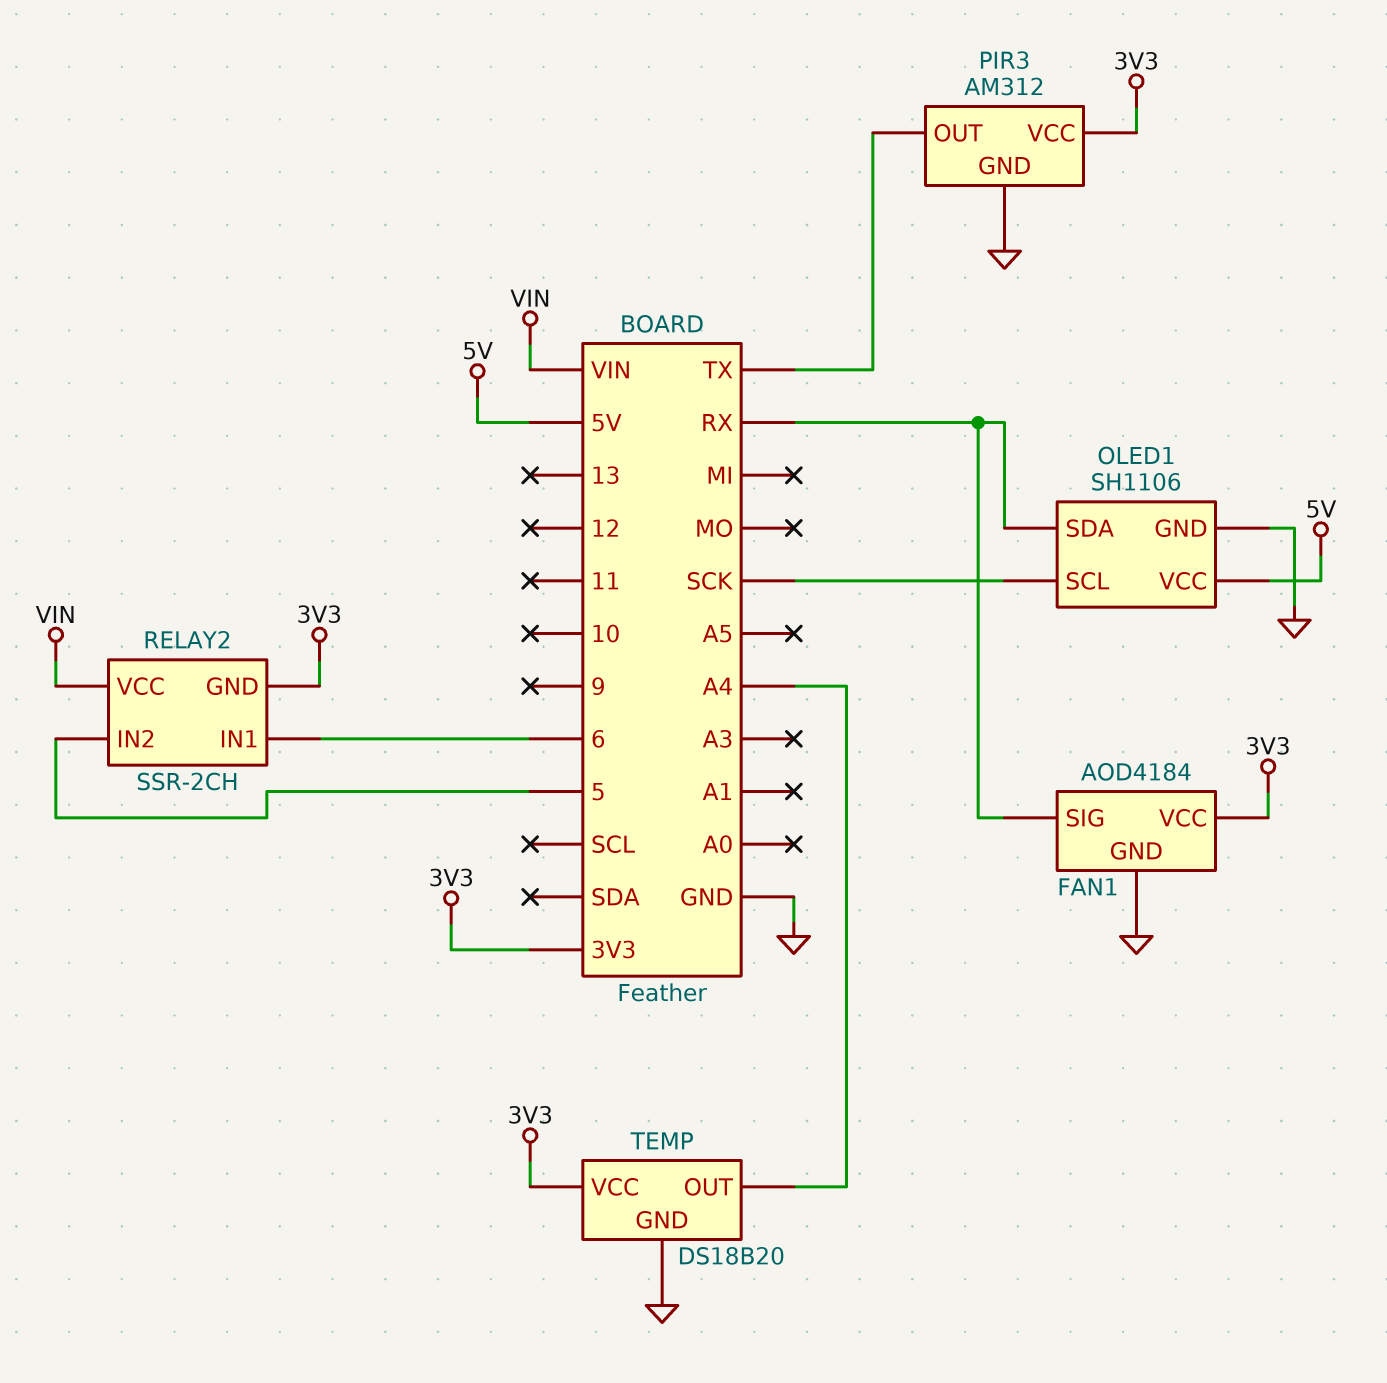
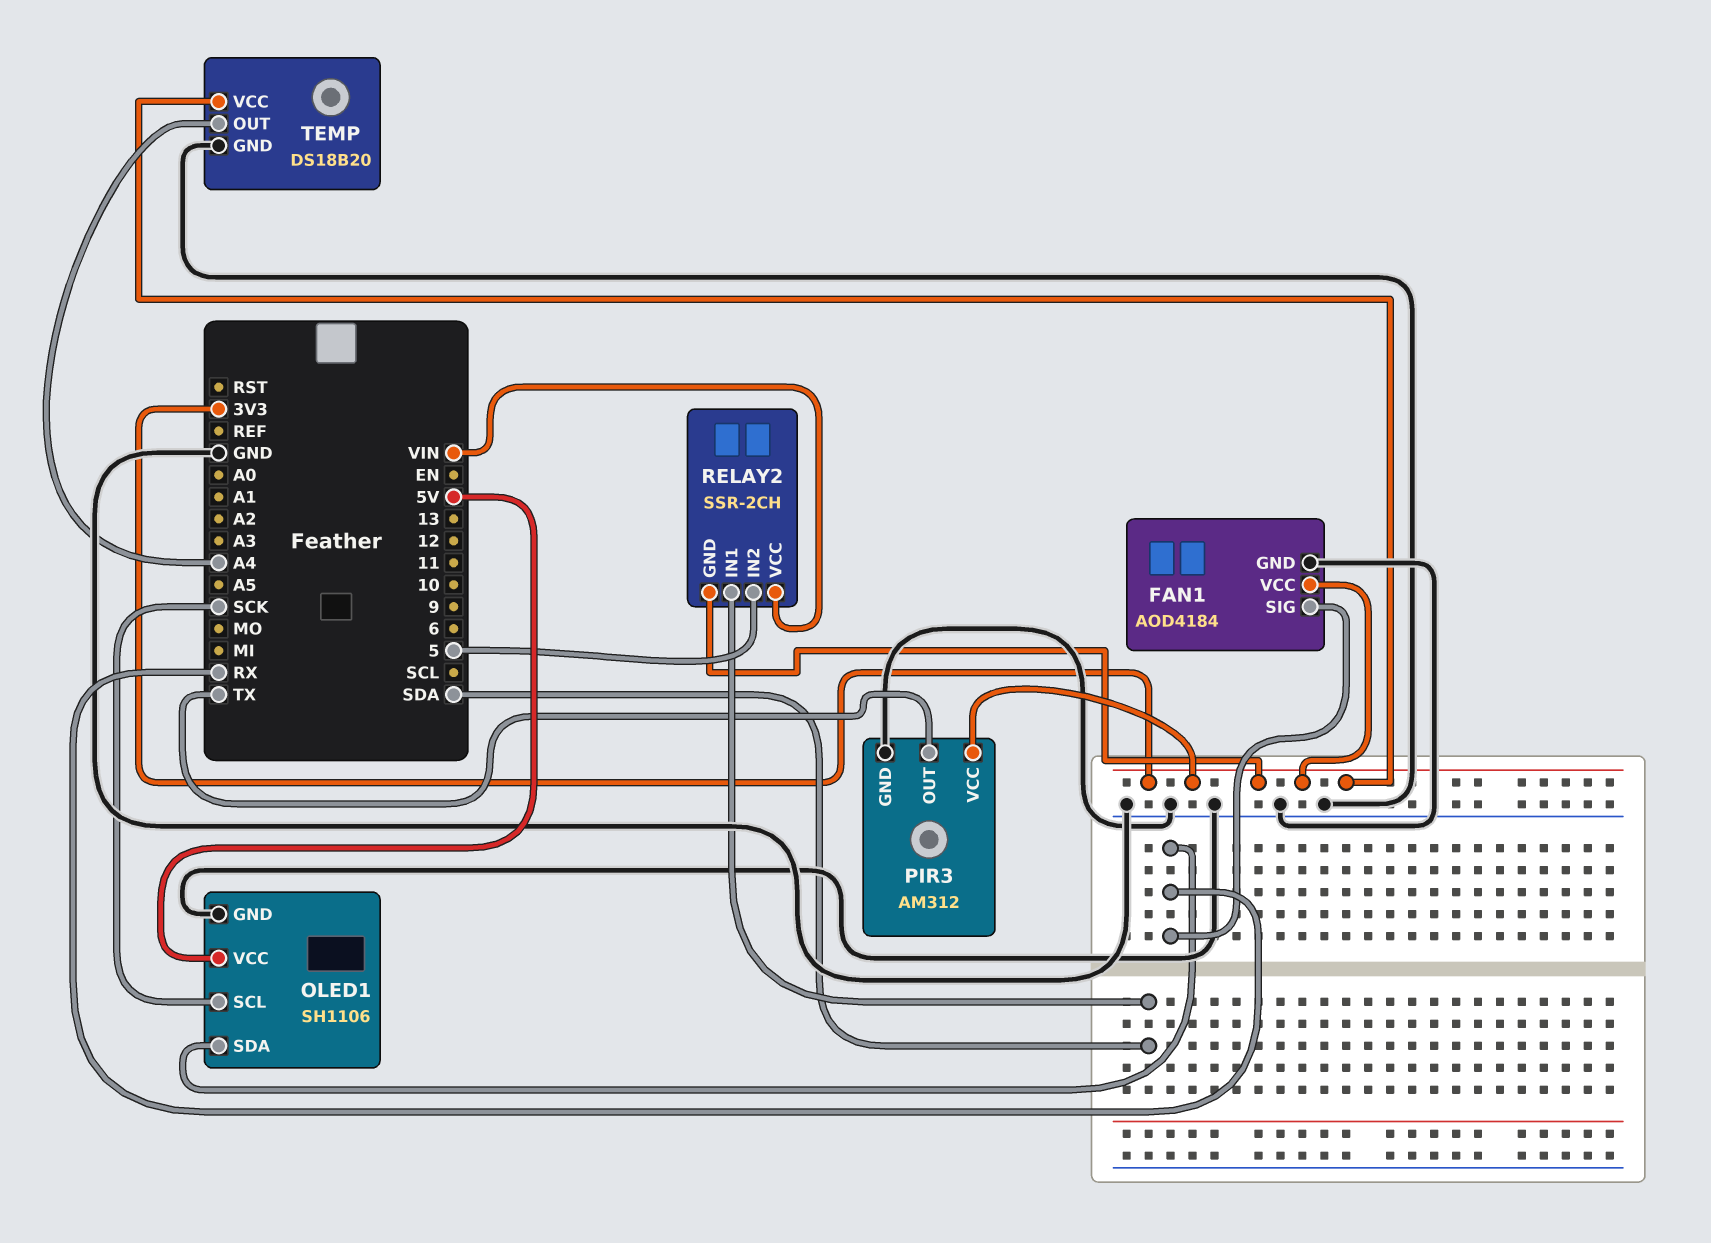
RELAY2 pin IN1: 6 -> SDA

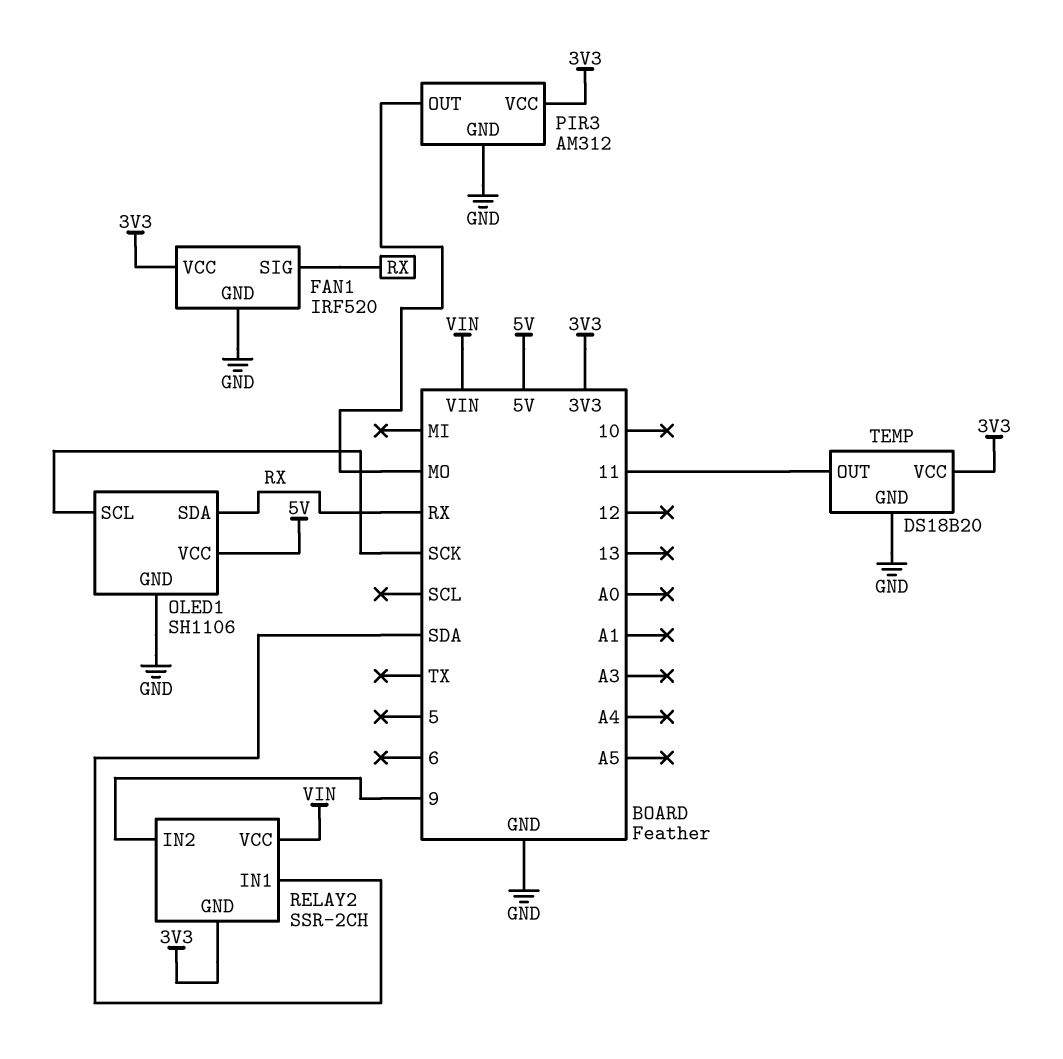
FAN1: AOD4184 -> IRF520
PIR3 pin OUT: TX -> MO
RELAY2 pin IN2: 5 -> 9
TEMP pin OUT: A4 -> 11

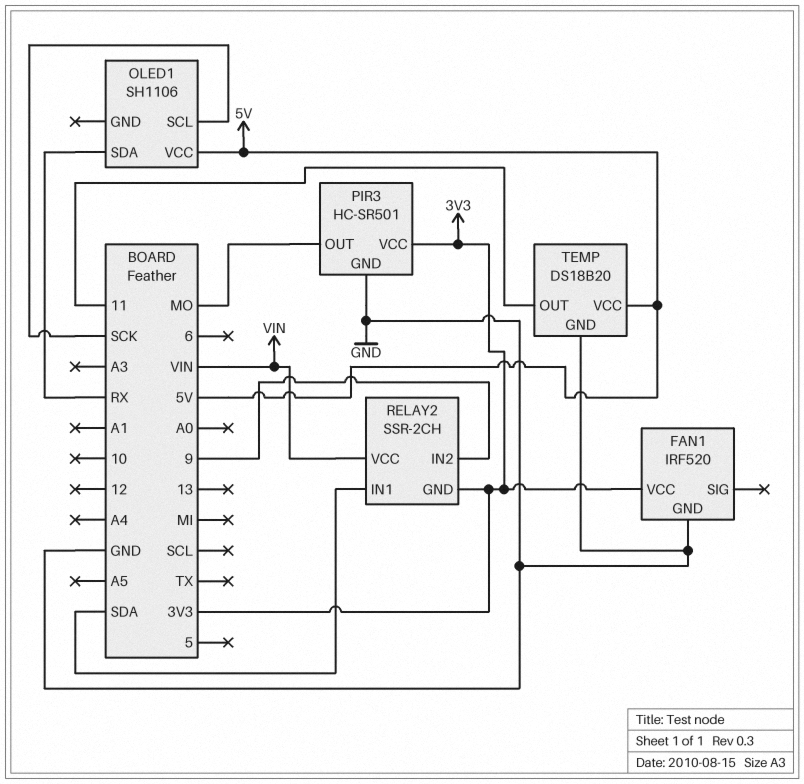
FAN1 pin SIG: RX -> none
OLED1 pin GND: GND -> none
PIR3: AM312 -> HC-SR501
TEMP pin VCC: 3V3 -> 5V

